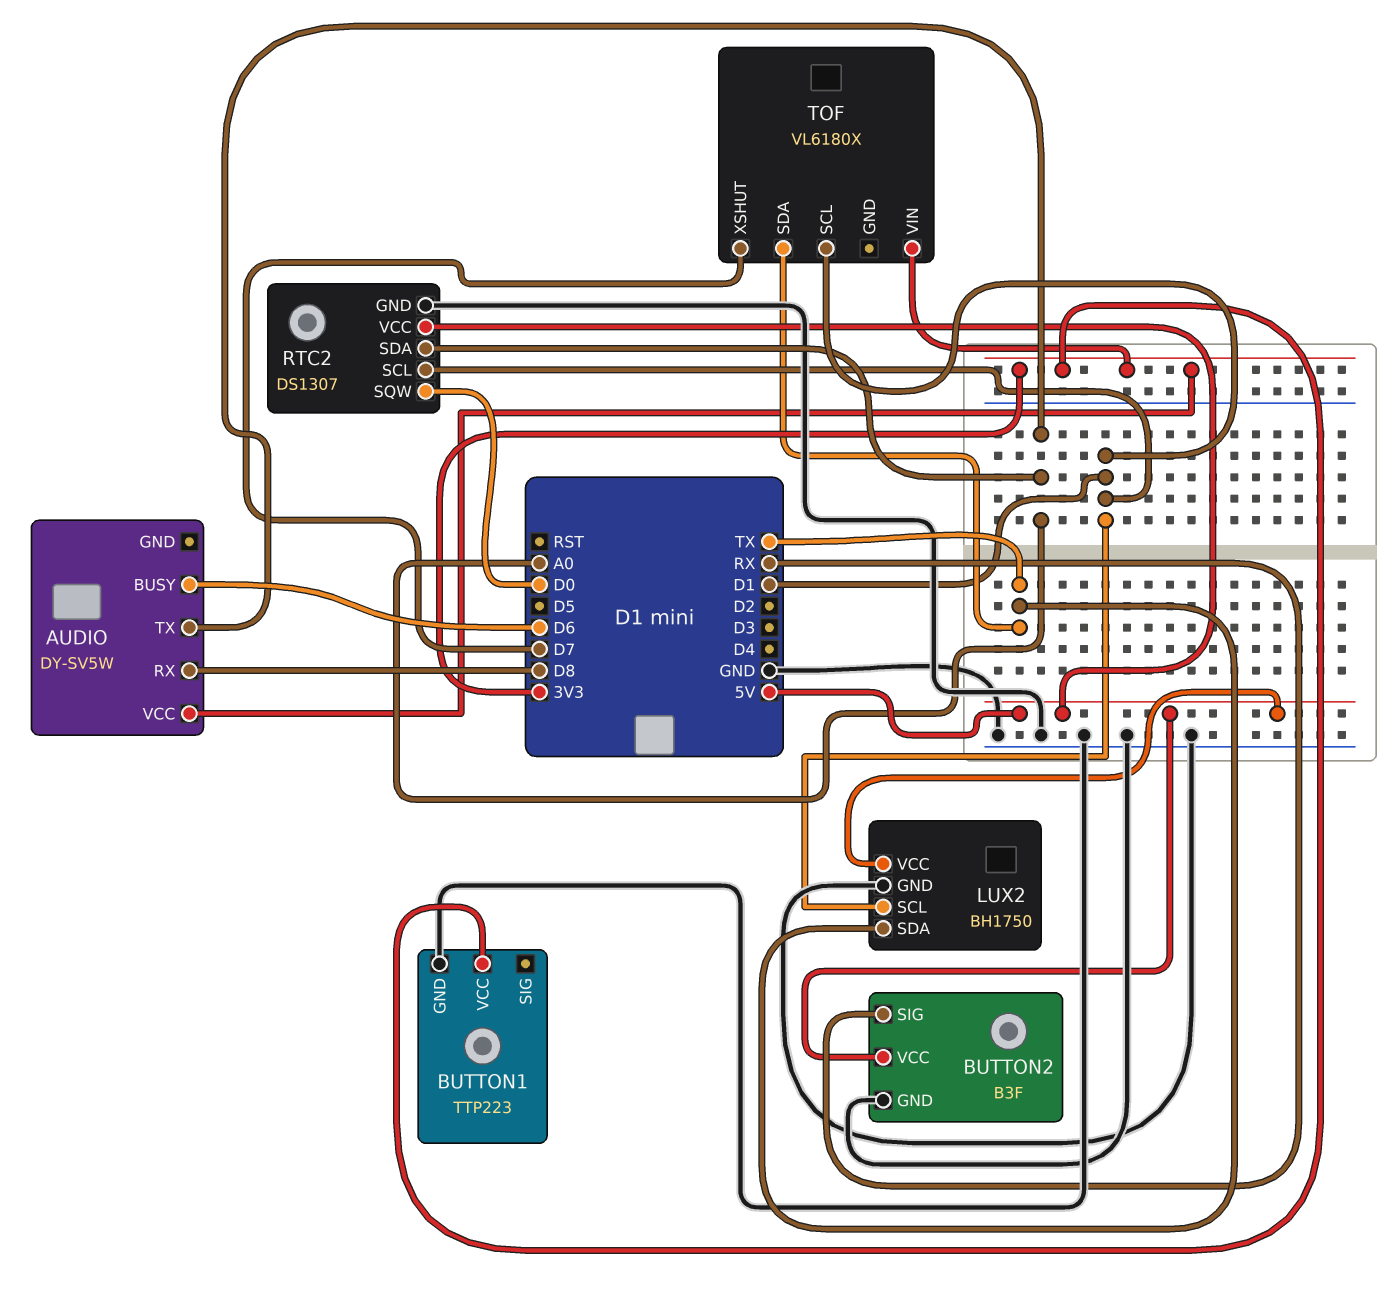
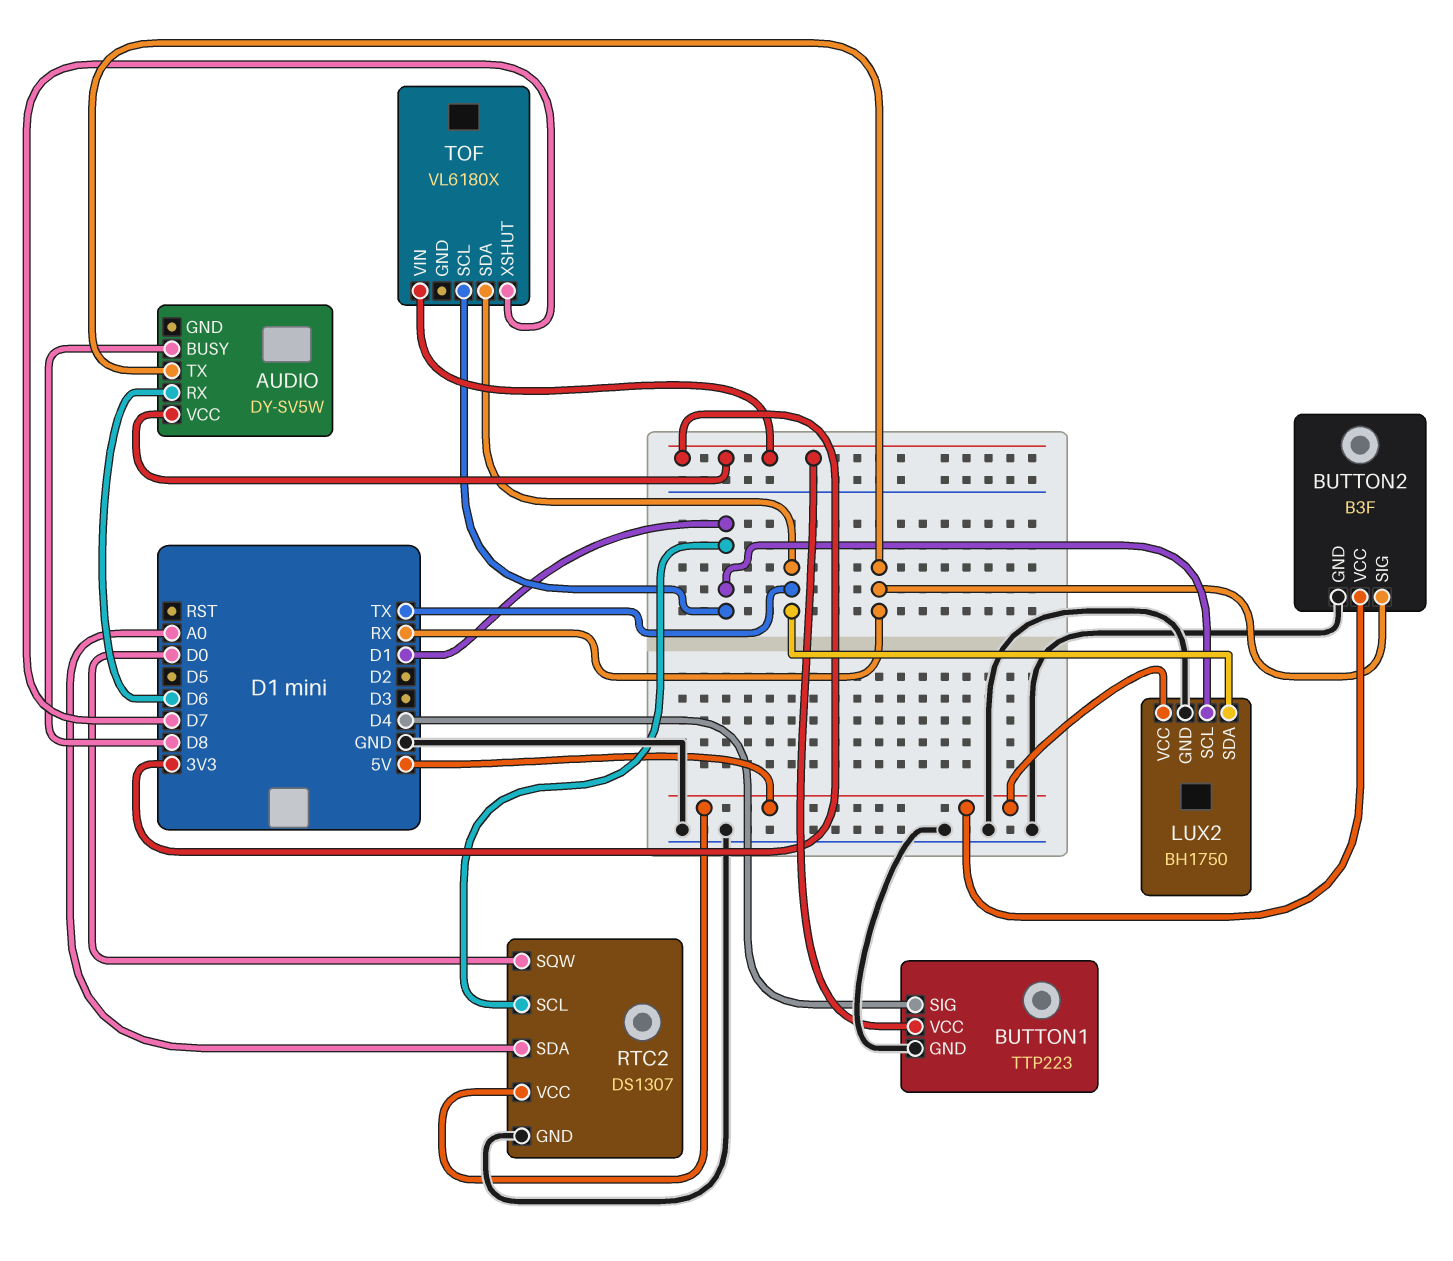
AUDIO pin BUSY: D6 -> D8
AUDIO pin RX: D8 -> D6
AUDIO pin TX: A0 -> RX
BUTTON1 pin SIG: none -> D4

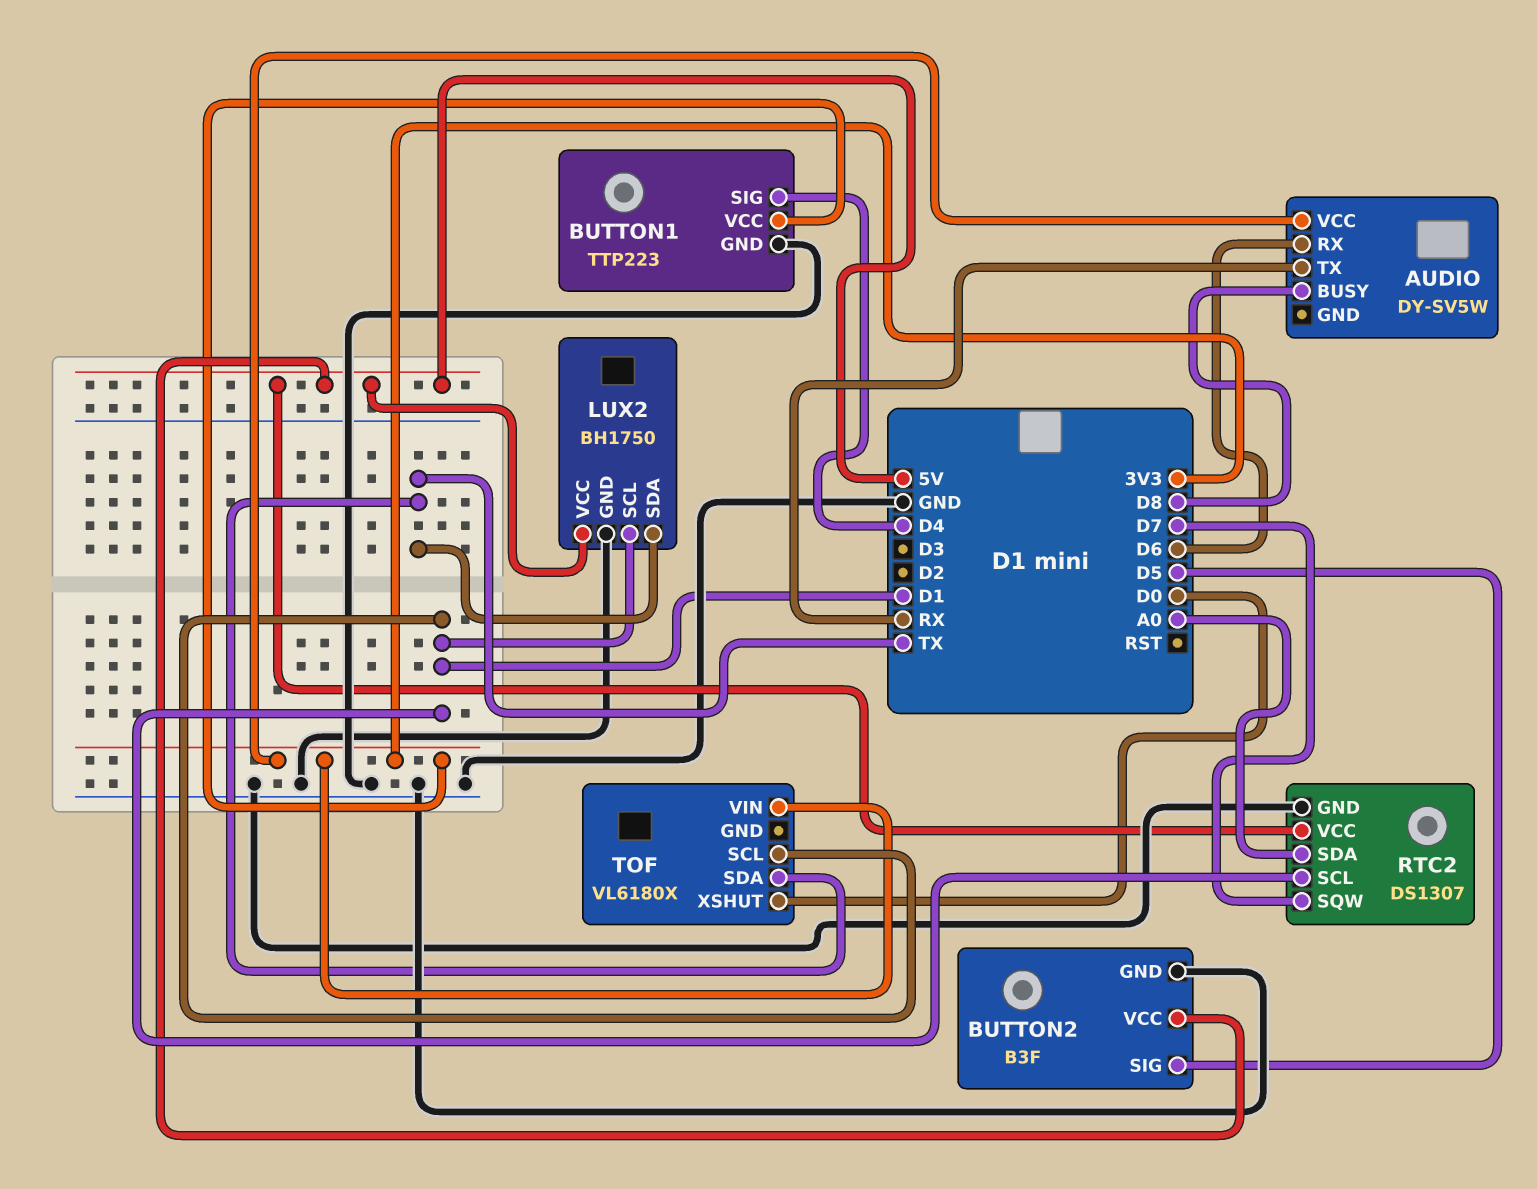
BUTTON2 pin SIG: RX -> D5
RTC2 pin SQW: D0 -> D7
TOF pin XSHUT: D7 -> D0

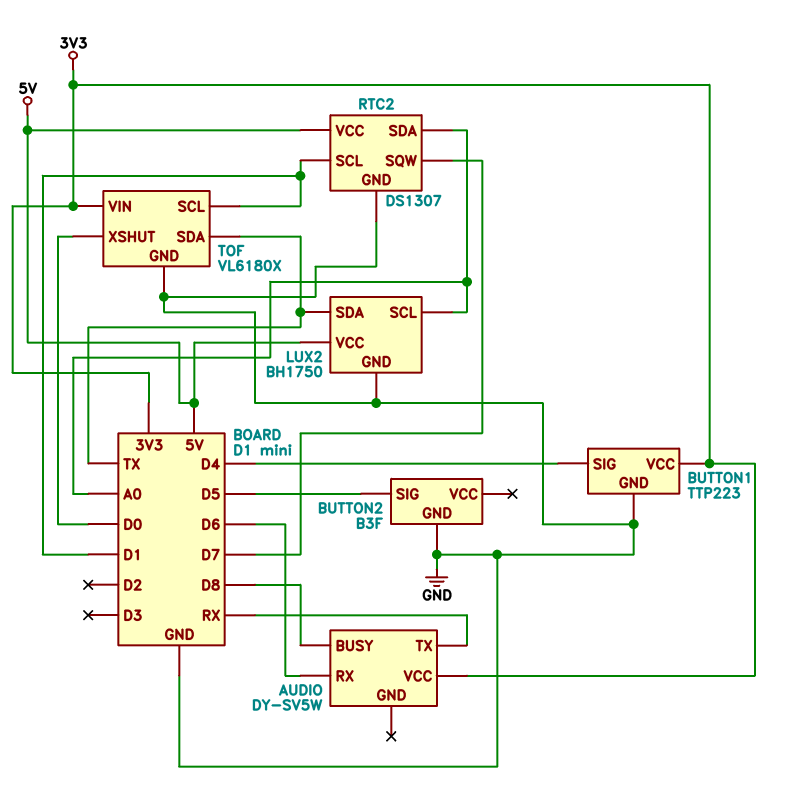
BUTTON2 pin VCC: 5V -> none
LUX2 pin SCL: D1 -> A0
TOF pin GND: none -> GND

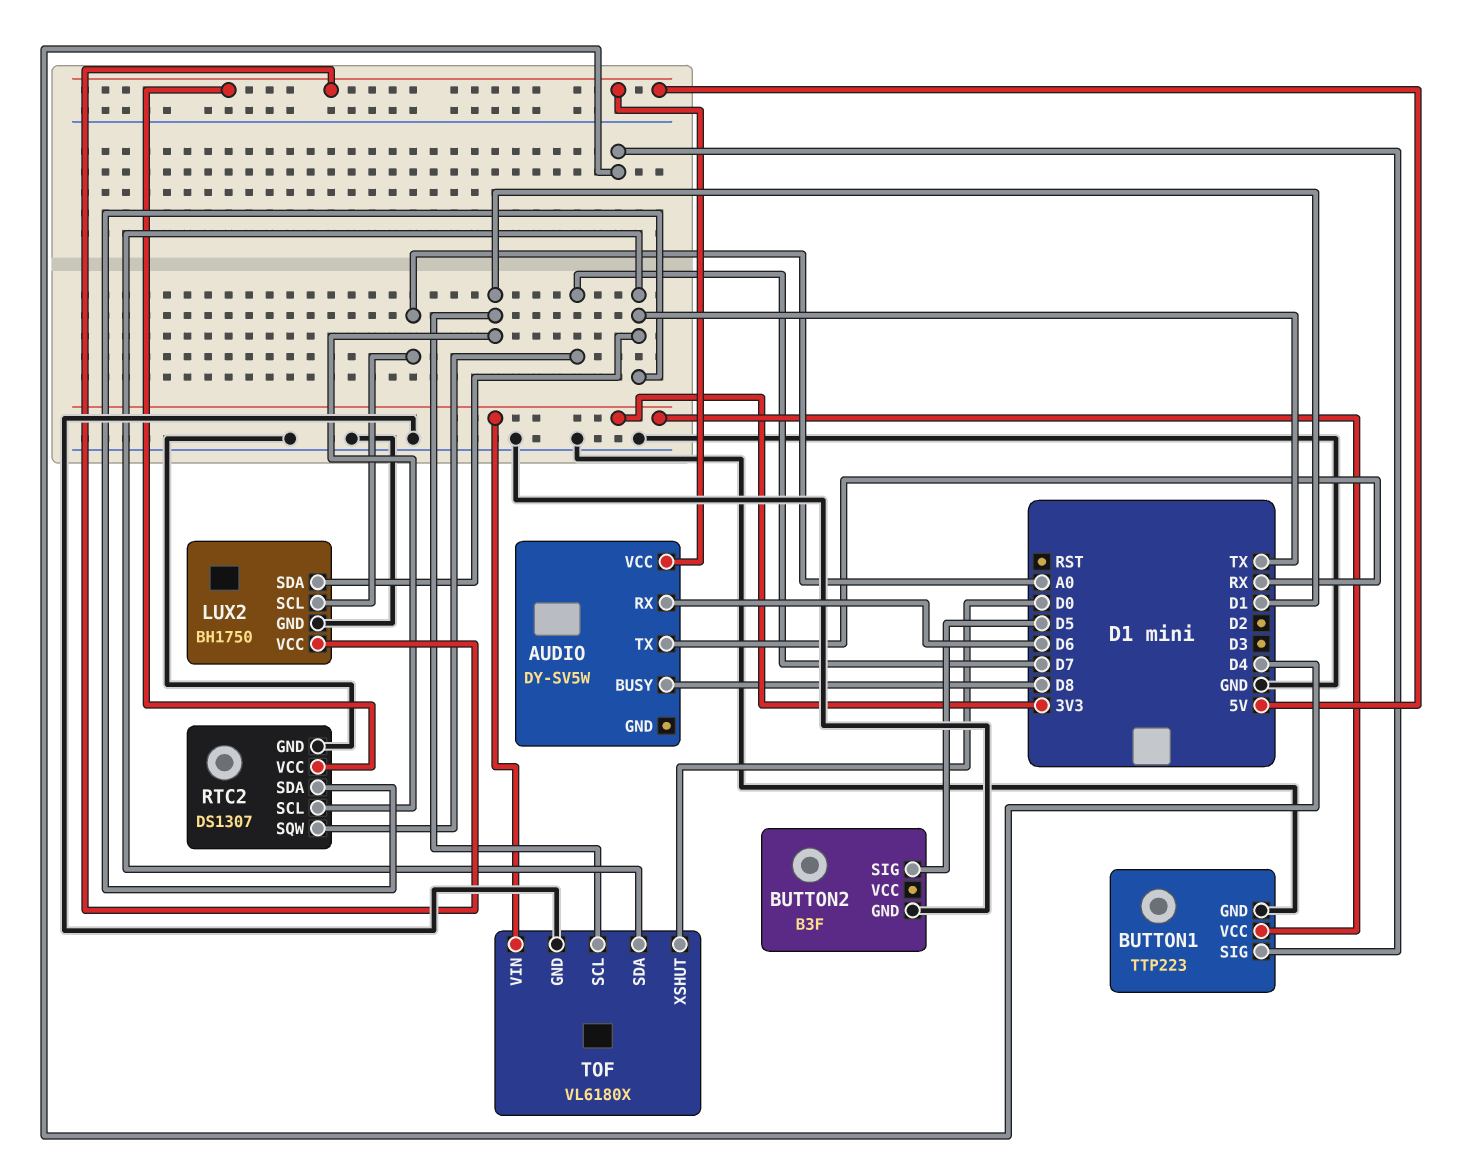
AUDIO pin VCC: 3V3 -> 5V
RTC2 pin SDA: A0 -> TX

